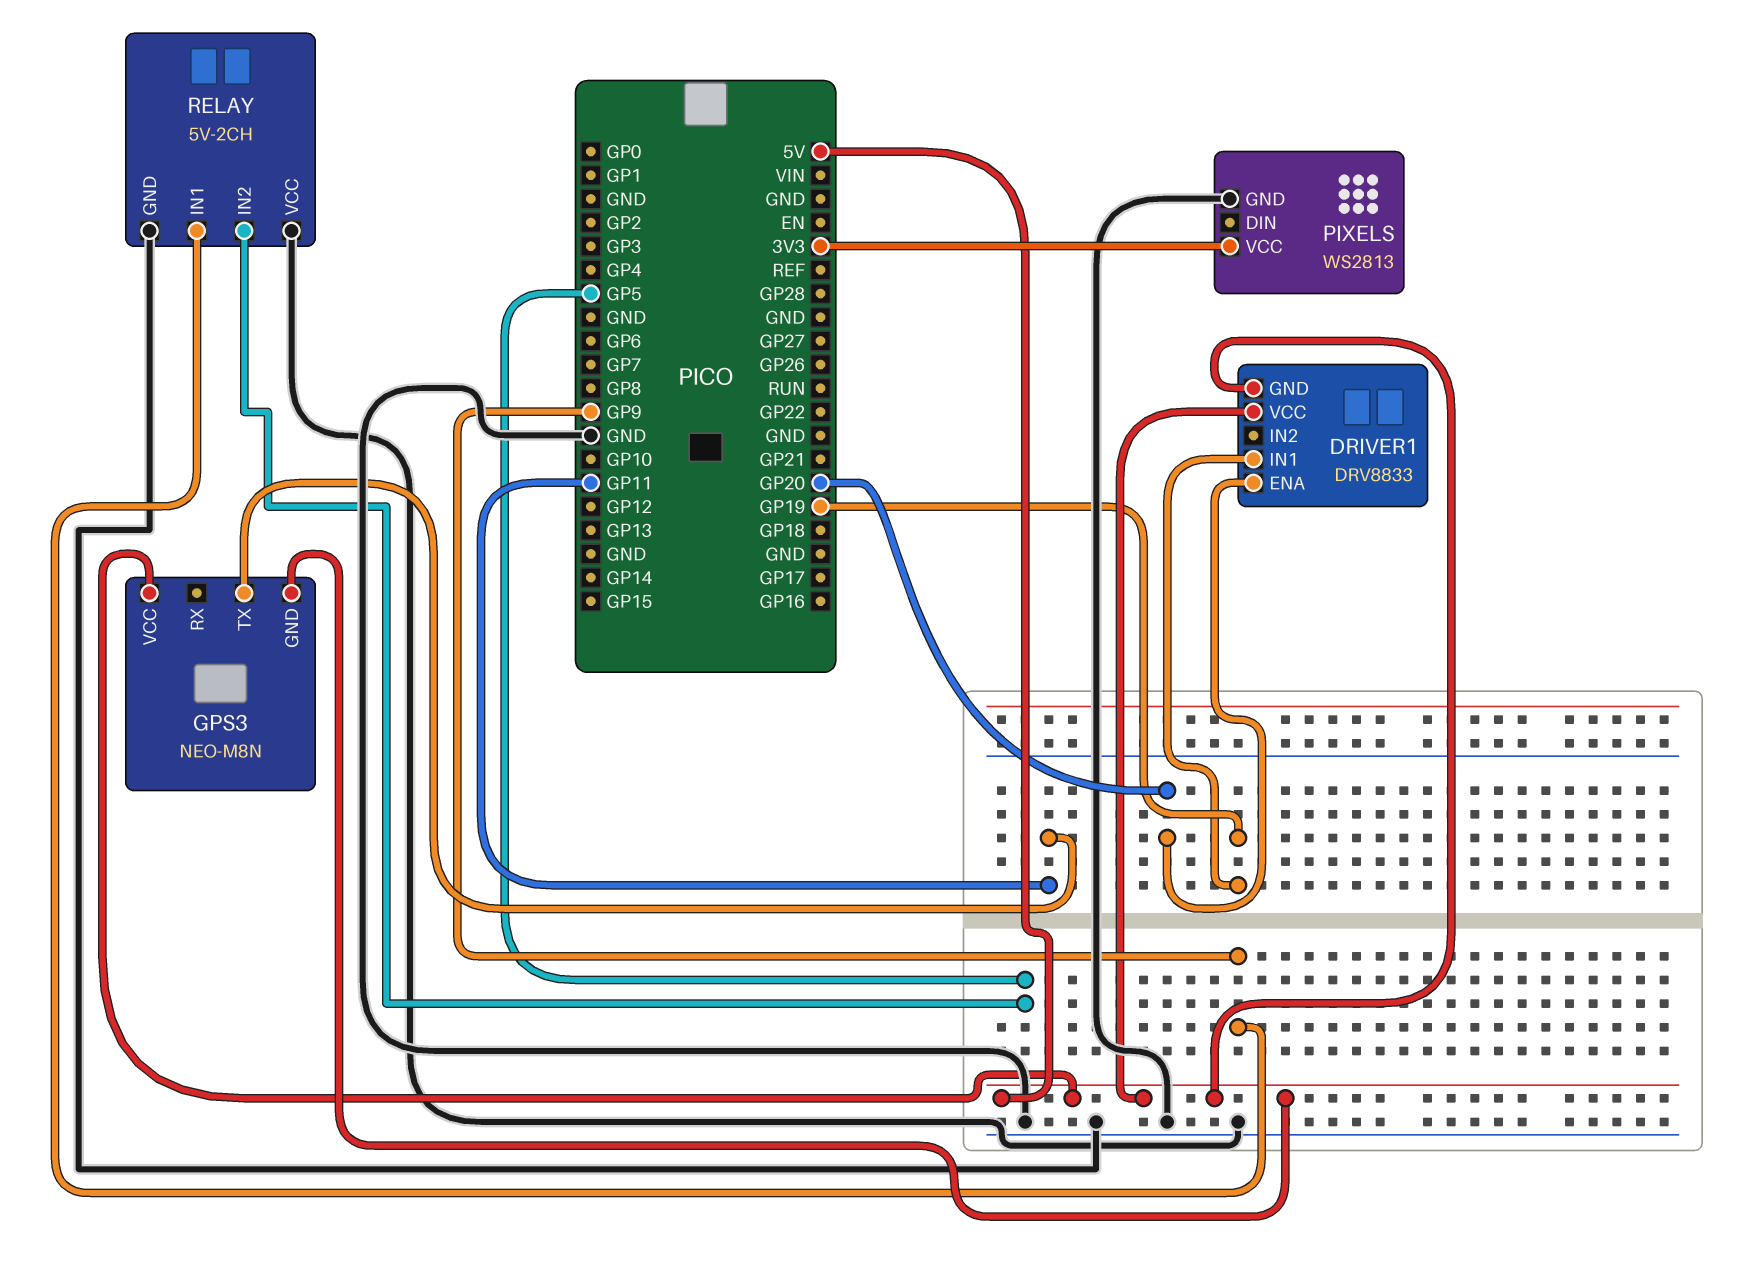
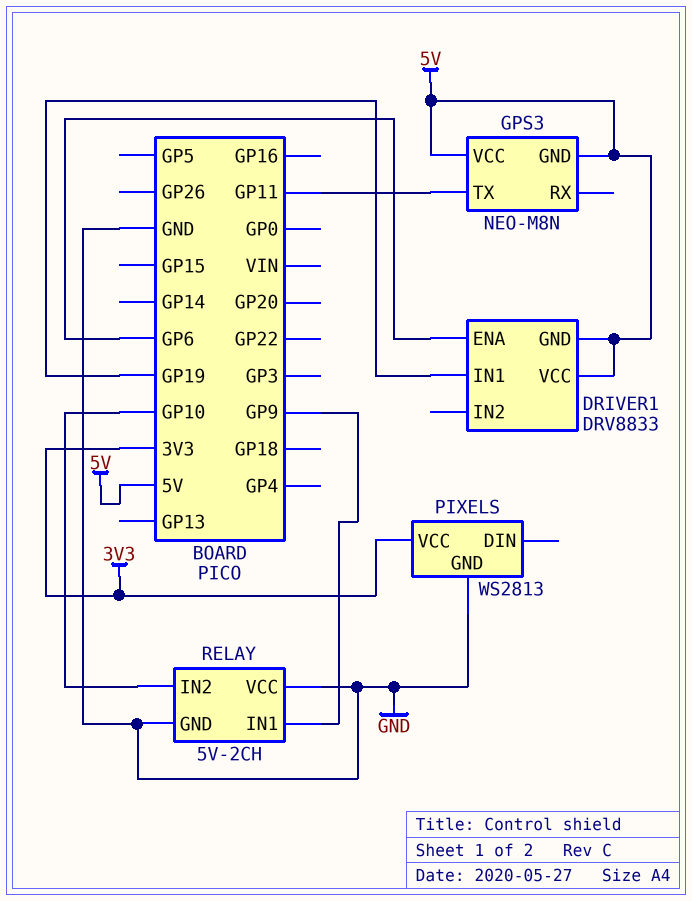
DRIVER1 pin ENA: GP20 -> GP6
RELAY pin IN2: GP5 -> GP10

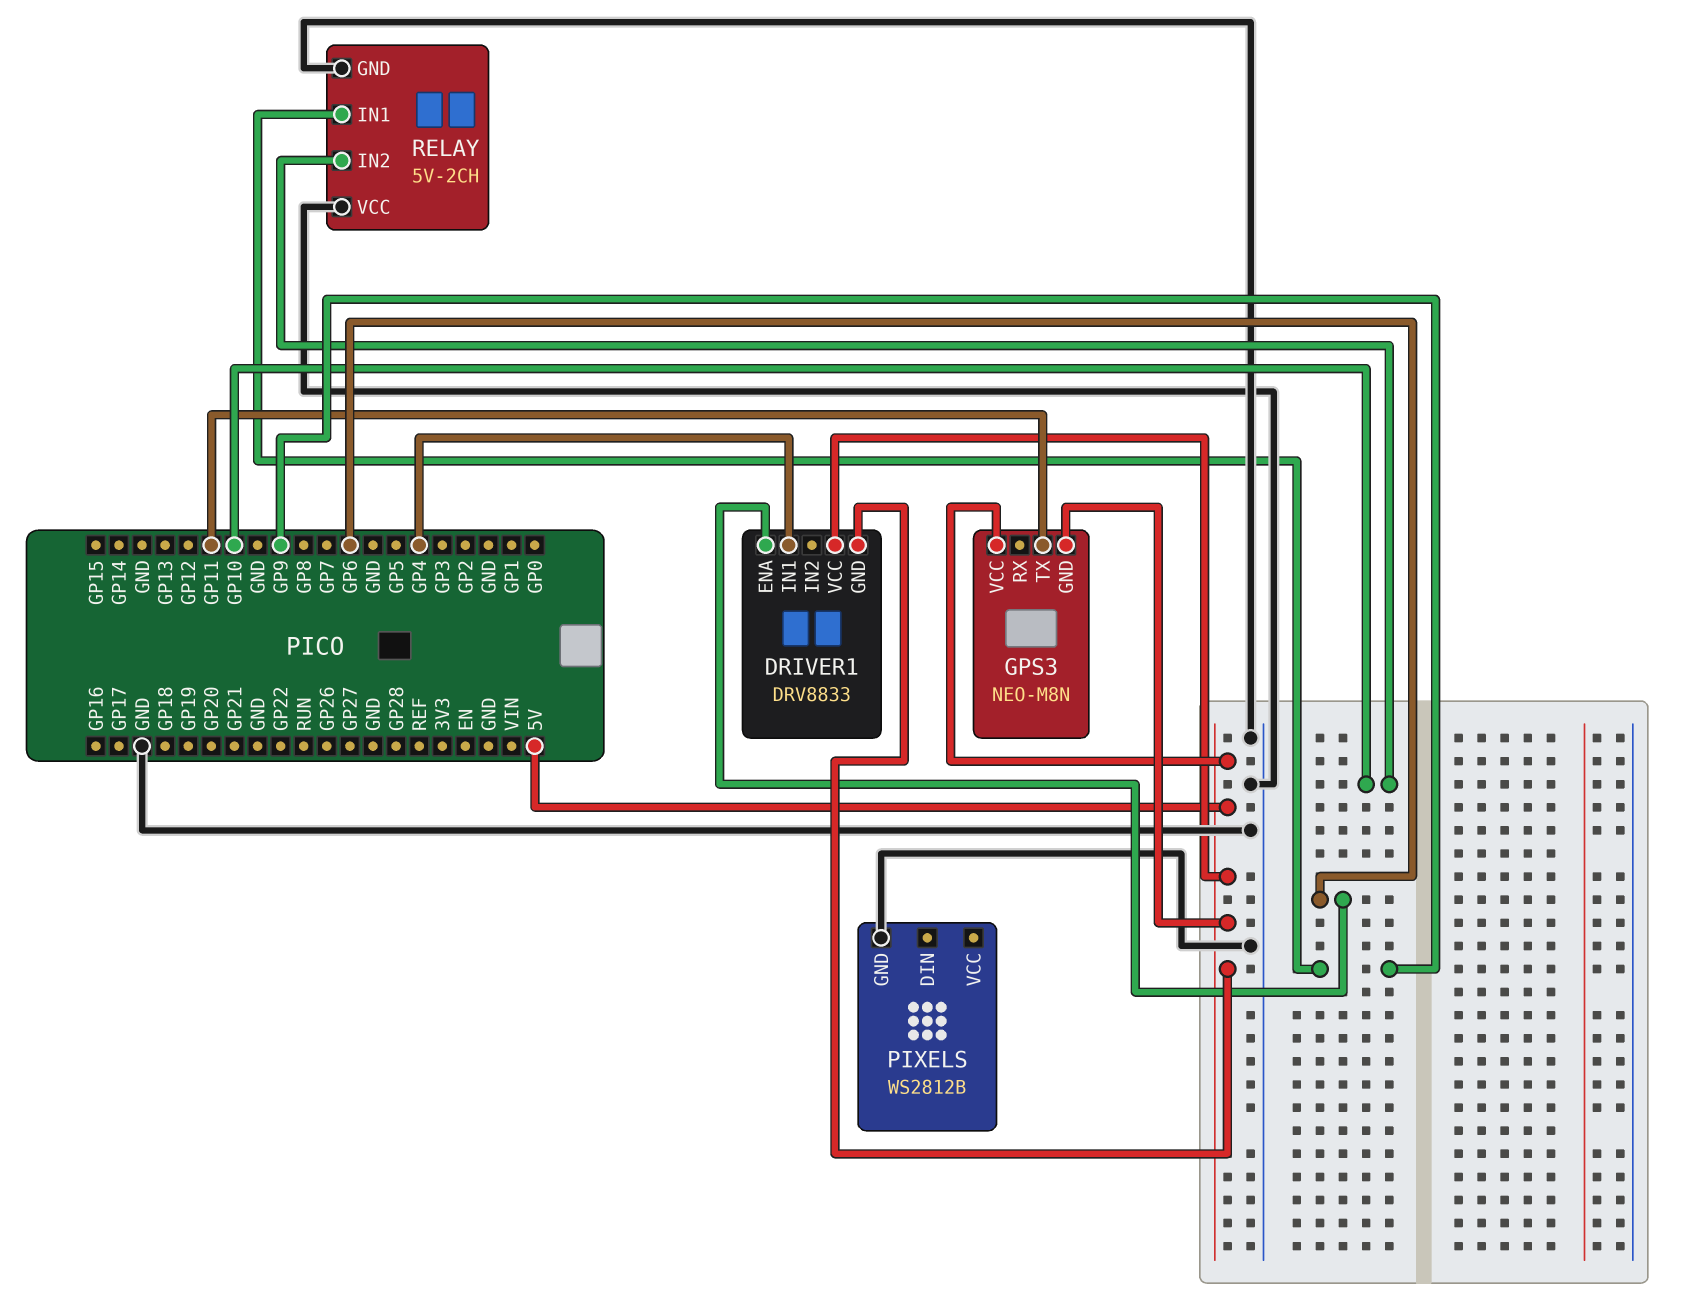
DRIVER1 pin IN1: GP19 -> GP4
PIXELS: WS2813 -> WS2812B
PIXELS pin VCC: 3V3 -> none

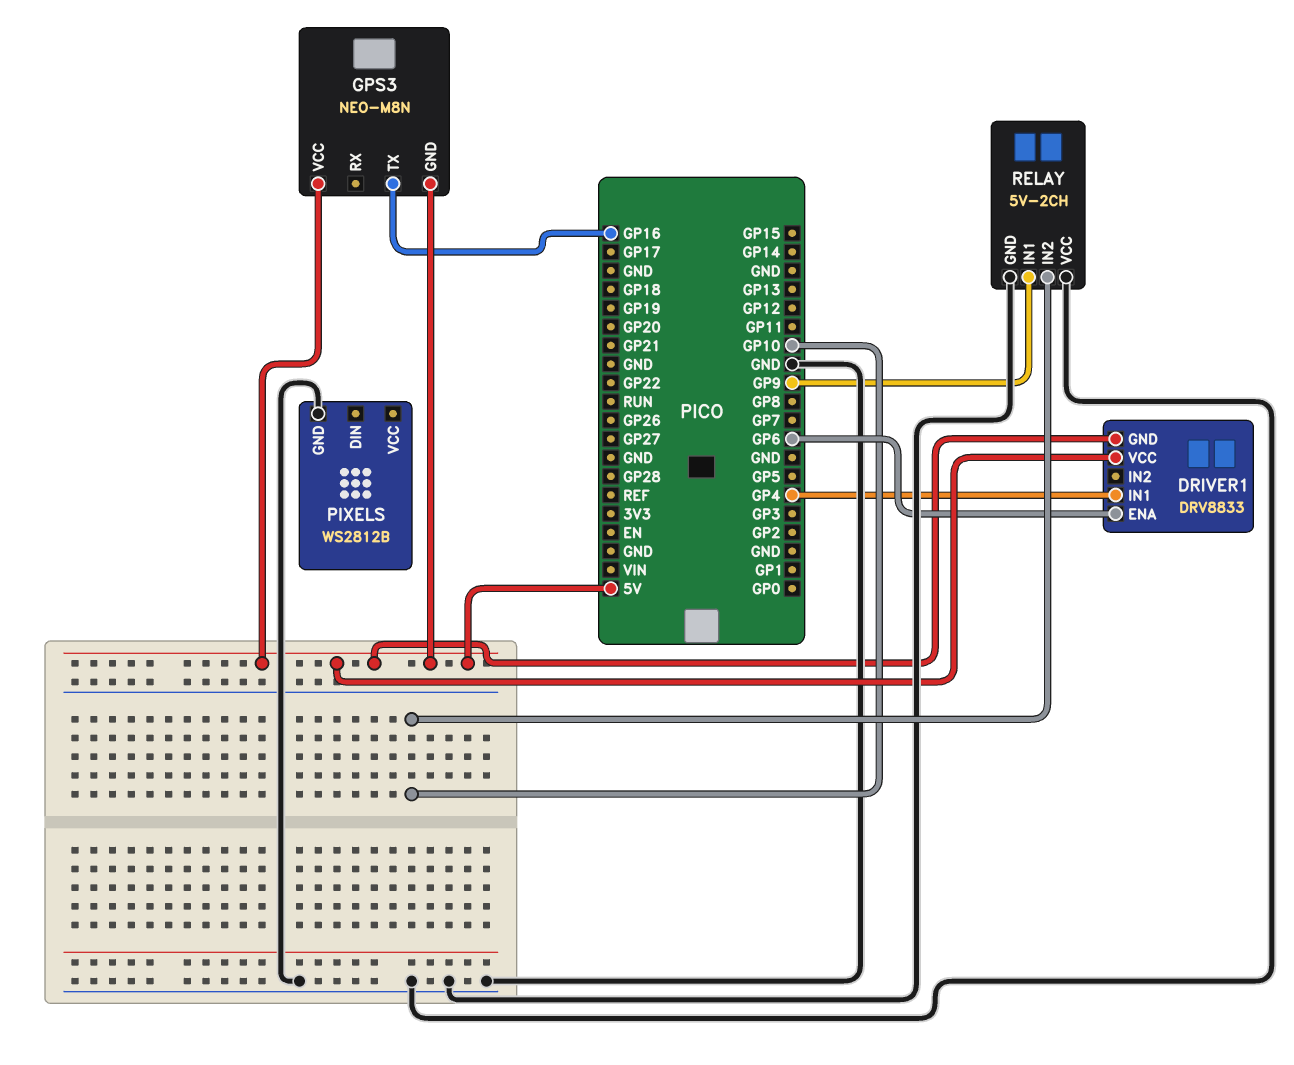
GPS3 pin TX: GP11 -> GP16

